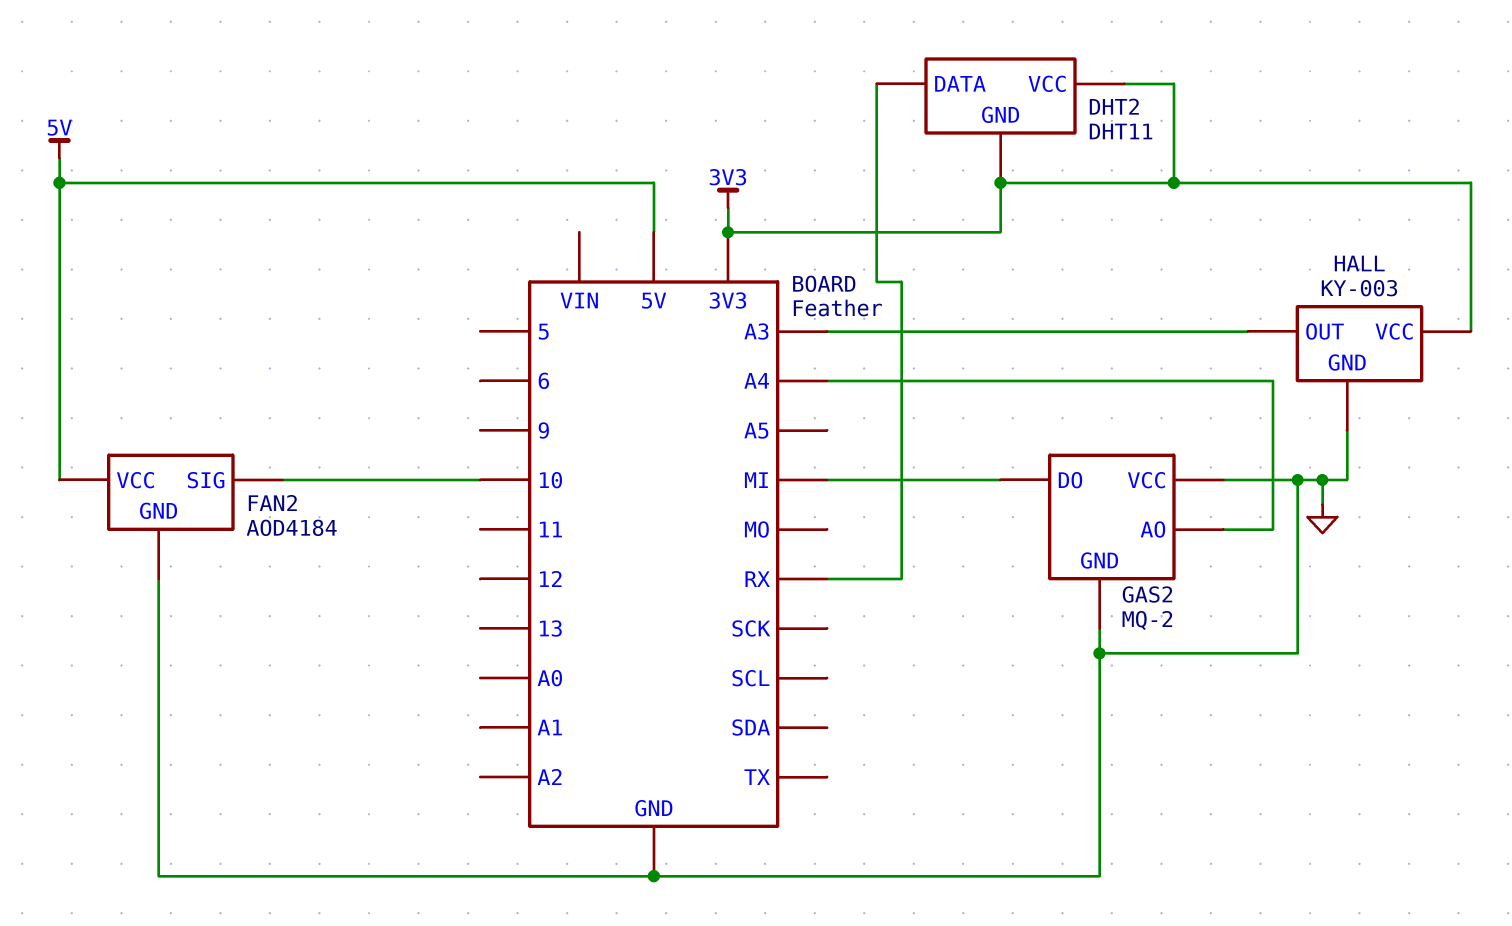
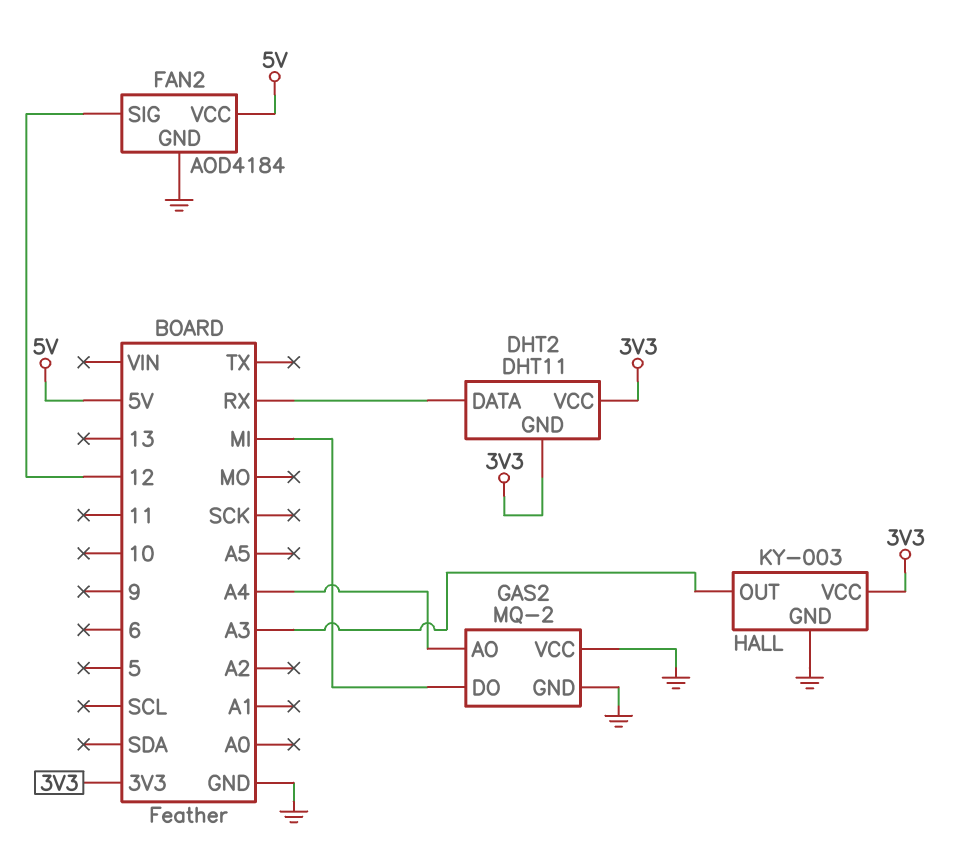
FAN2 pin SIG: 10 -> 12

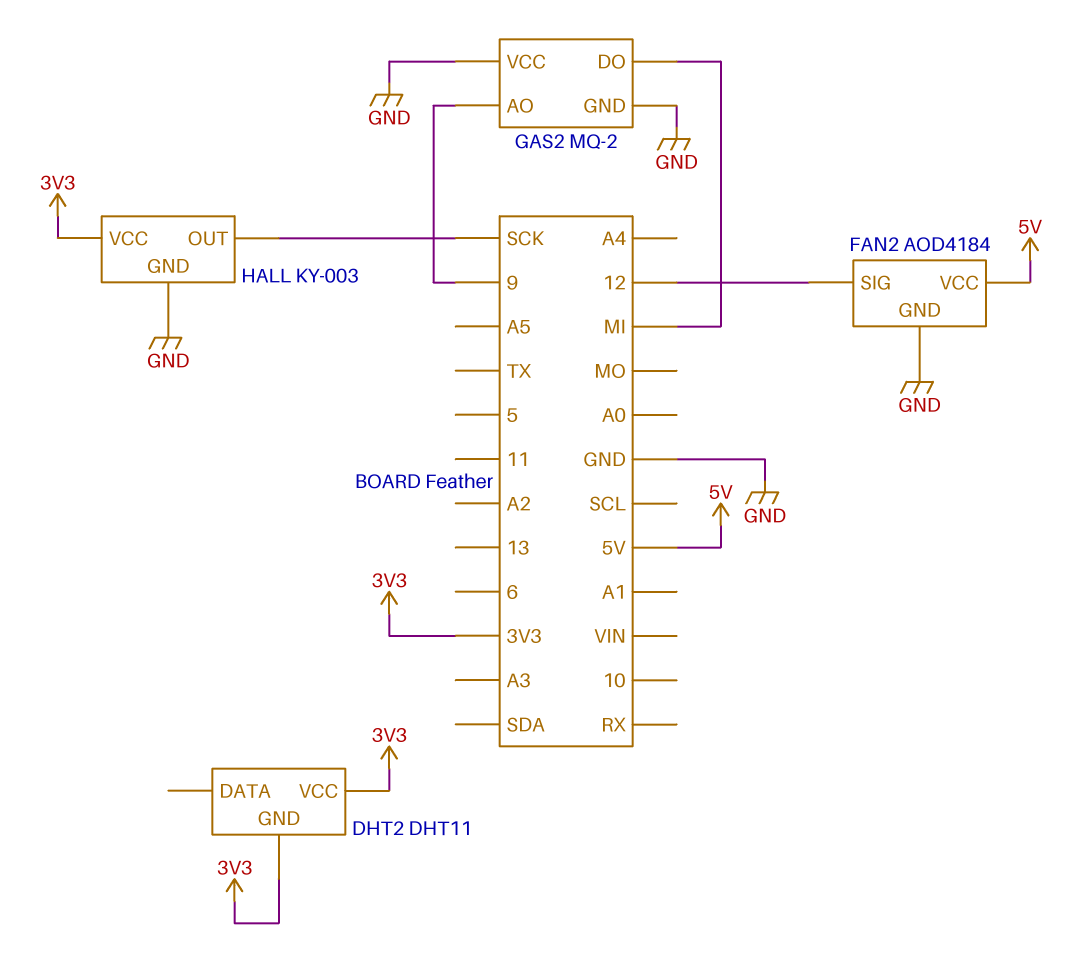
DHT2 pin DATA: RX -> none
GAS2 pin AO: A4 -> 9
HALL pin OUT: A3 -> SCK

